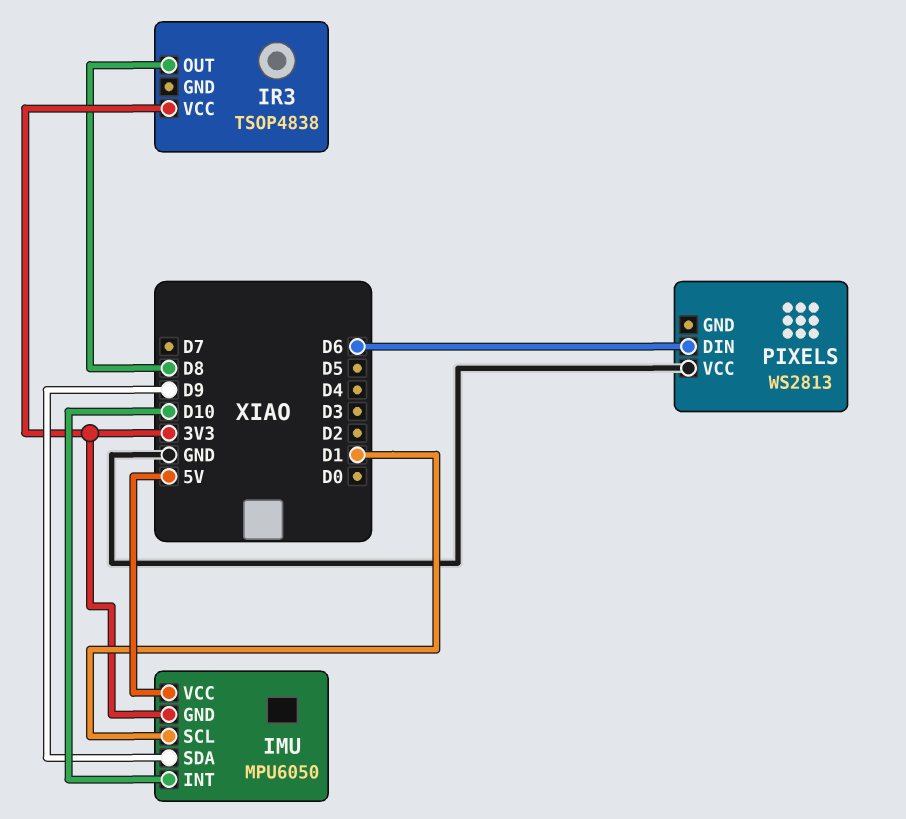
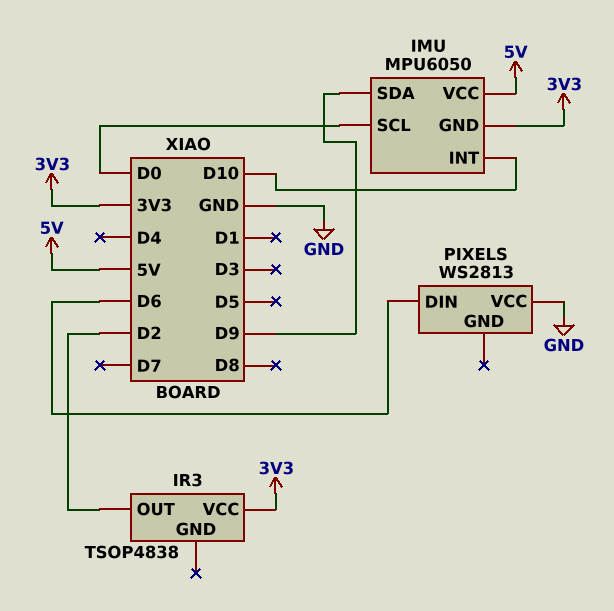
IMU pin SCL: D1 -> D0
IR3 pin OUT: D8 -> D2

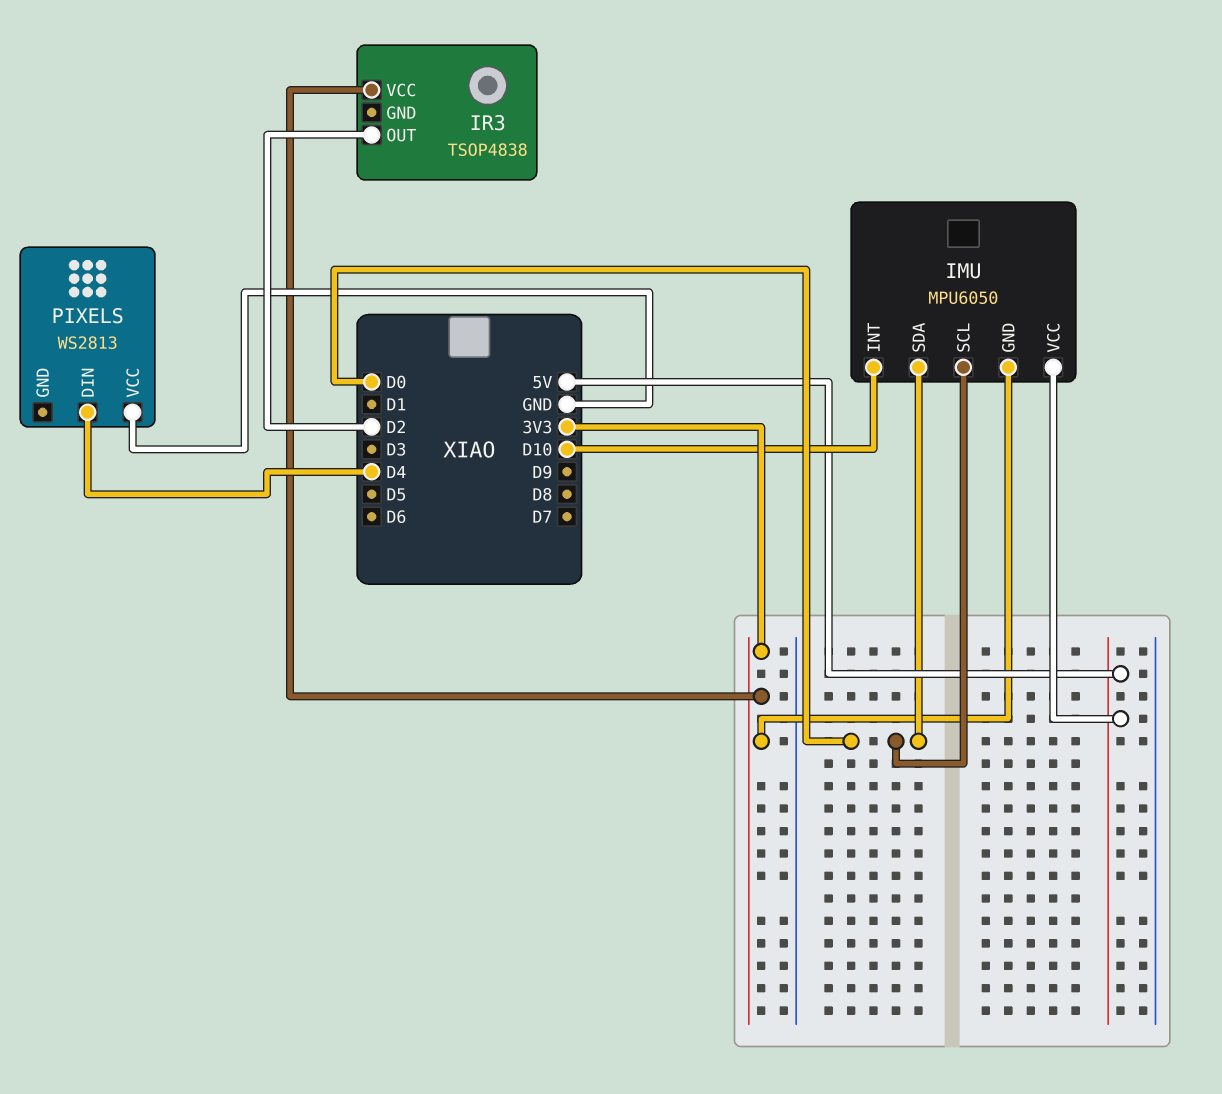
IMU pin SDA: D9 -> D0
PIXELS pin DIN: D6 -> D4

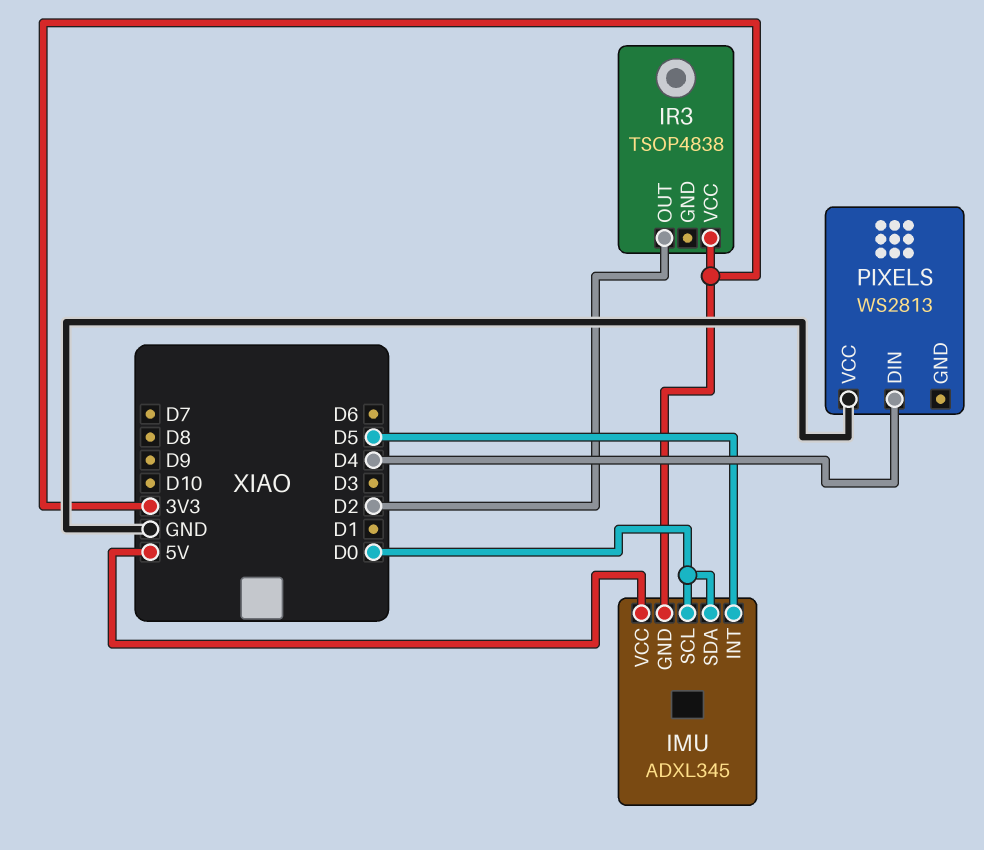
IMU: MPU6050 -> ADXL345
IMU pin INT: D10 -> D5

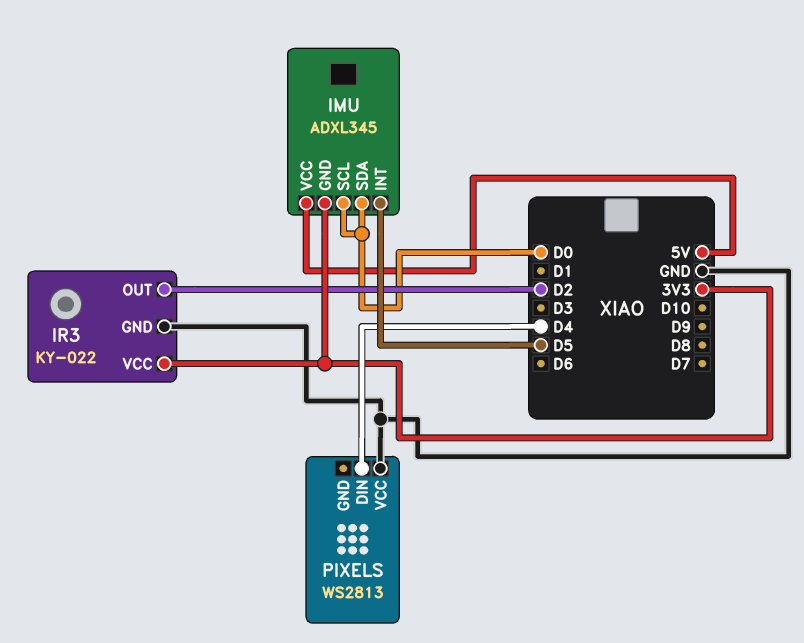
IR3: TSOP4838 -> KY-022
IR3 pin GND: none -> GND

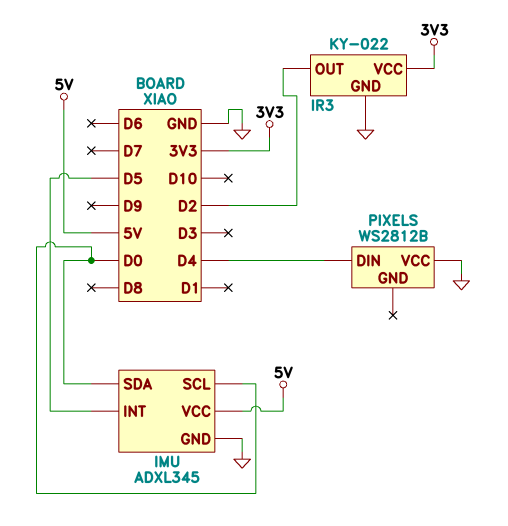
IMU pin GND: 3V3 -> GND
PIXELS: WS2813 -> WS2812B

